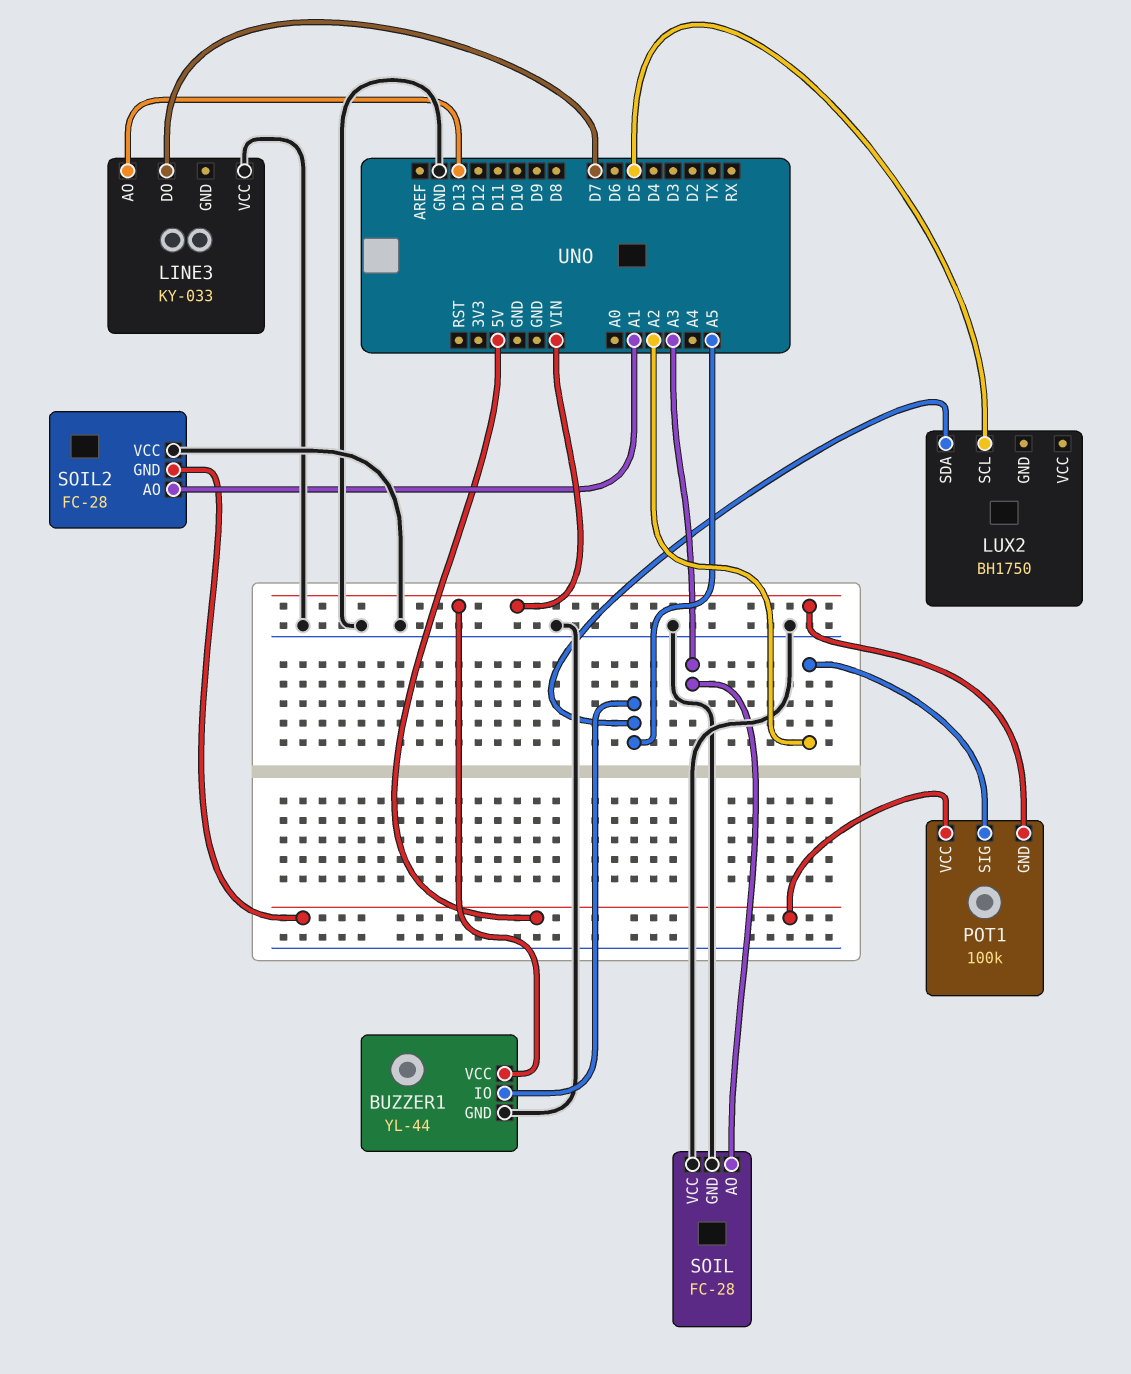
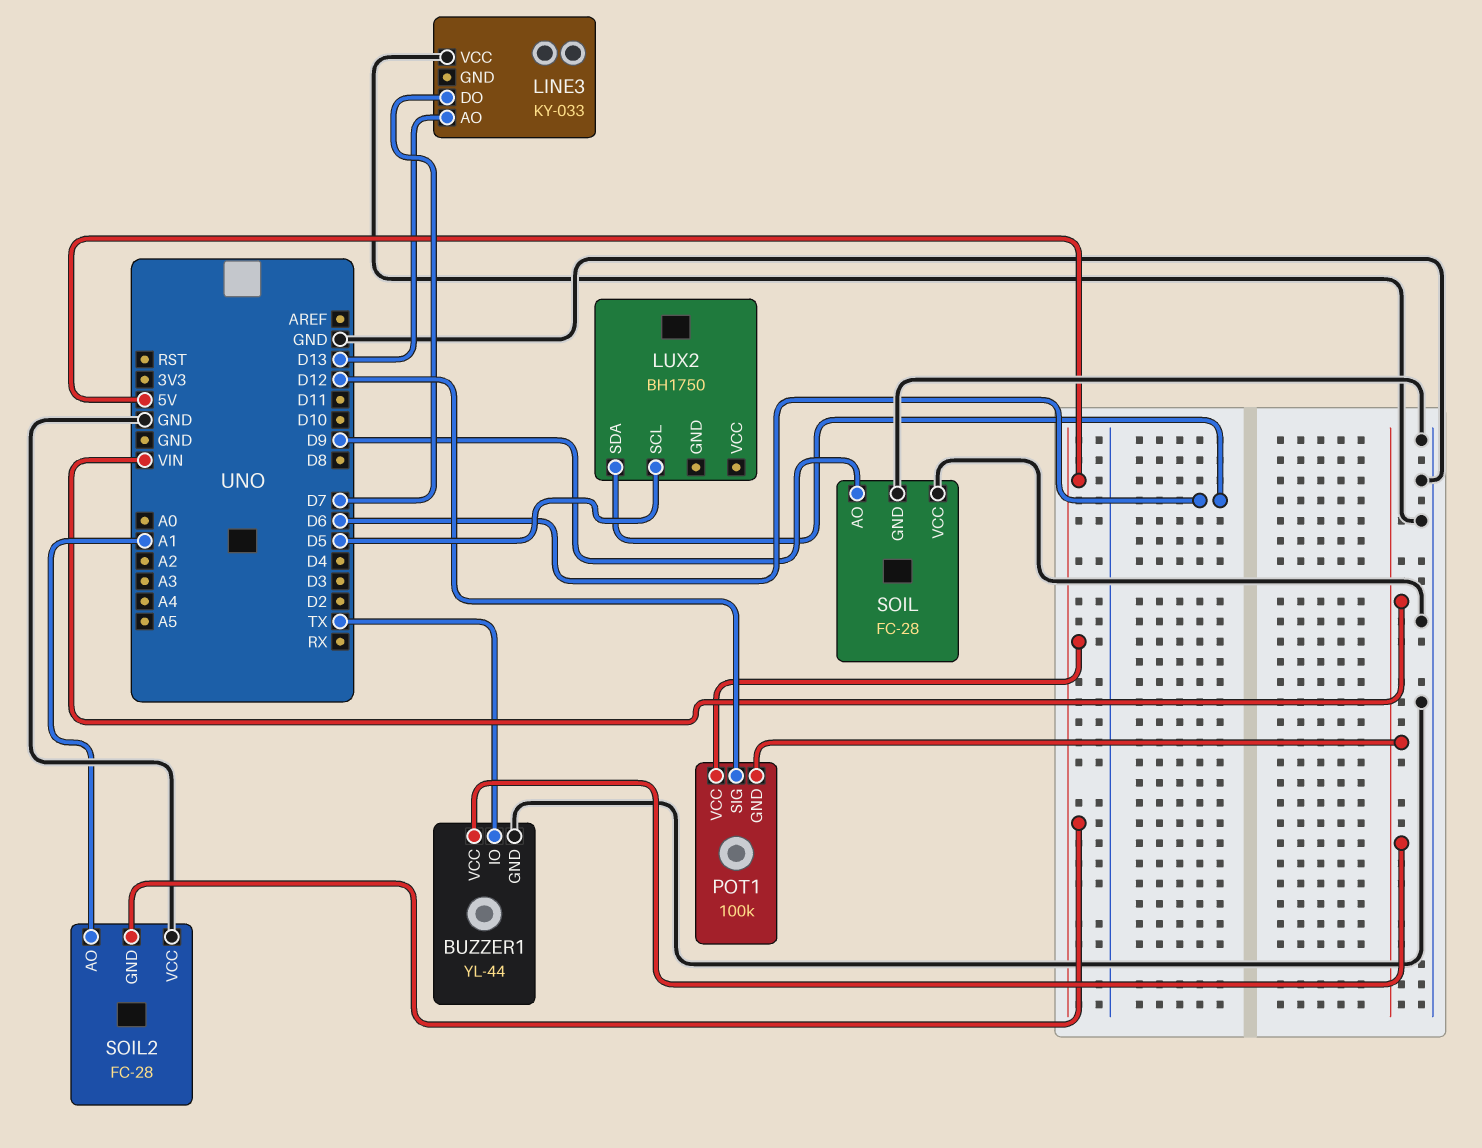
BUZZER1 pin IO: A5 -> TX
LUX2 pin SDA: A5 -> D6
POT1 pin SIG: A2 -> D12
SOIL pin AO: A3 -> D9

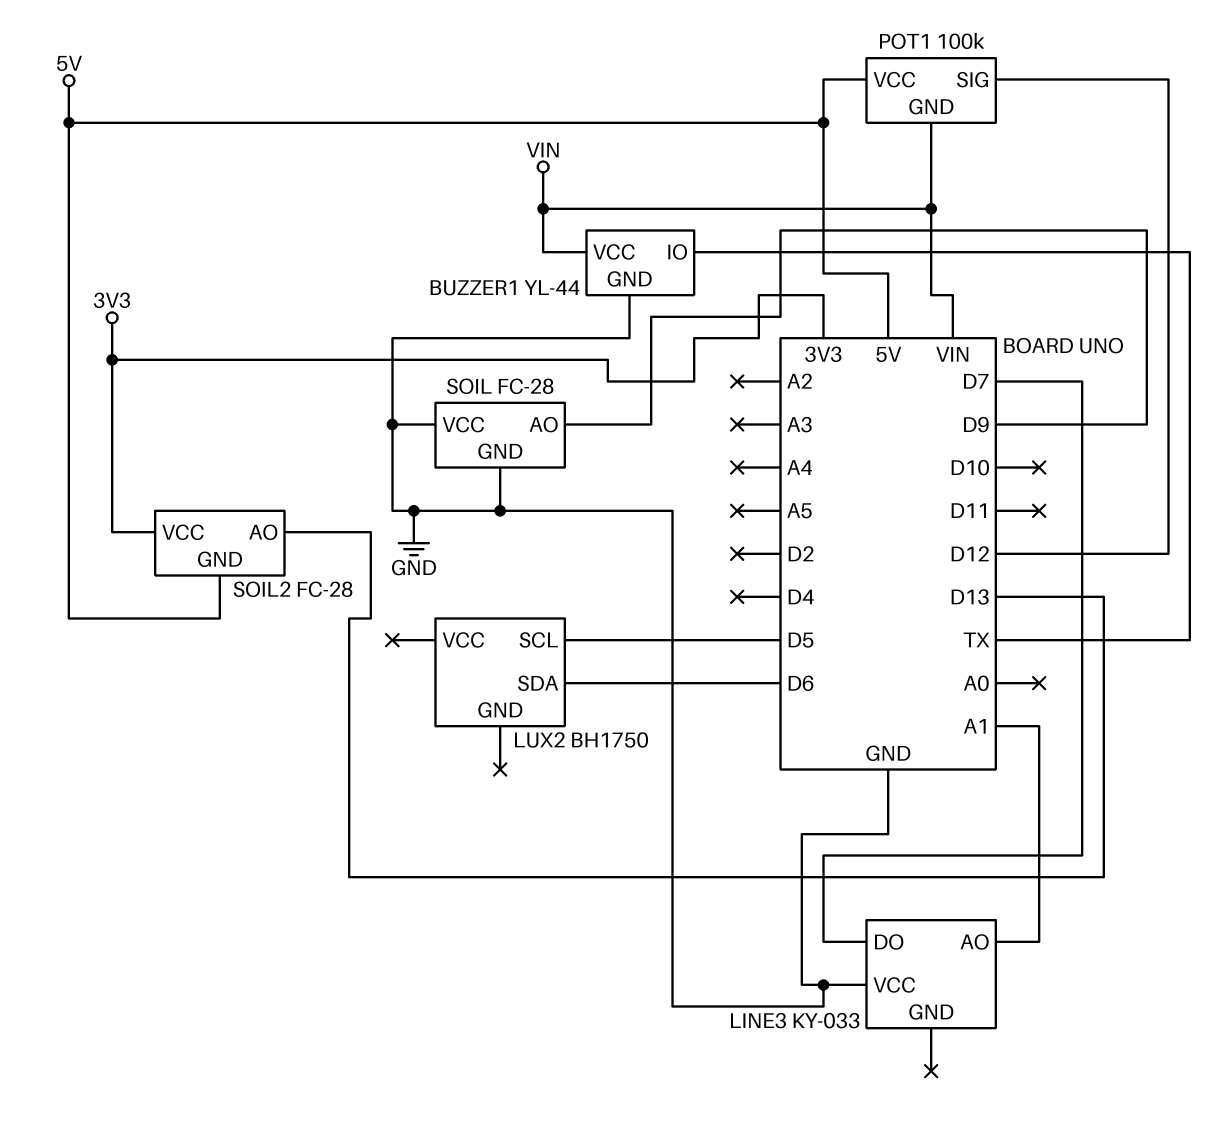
LINE3 pin AO: D13 -> A1
SOIL2 pin AO: A1 -> D13
SOIL2 pin VCC: GND -> 3V3

